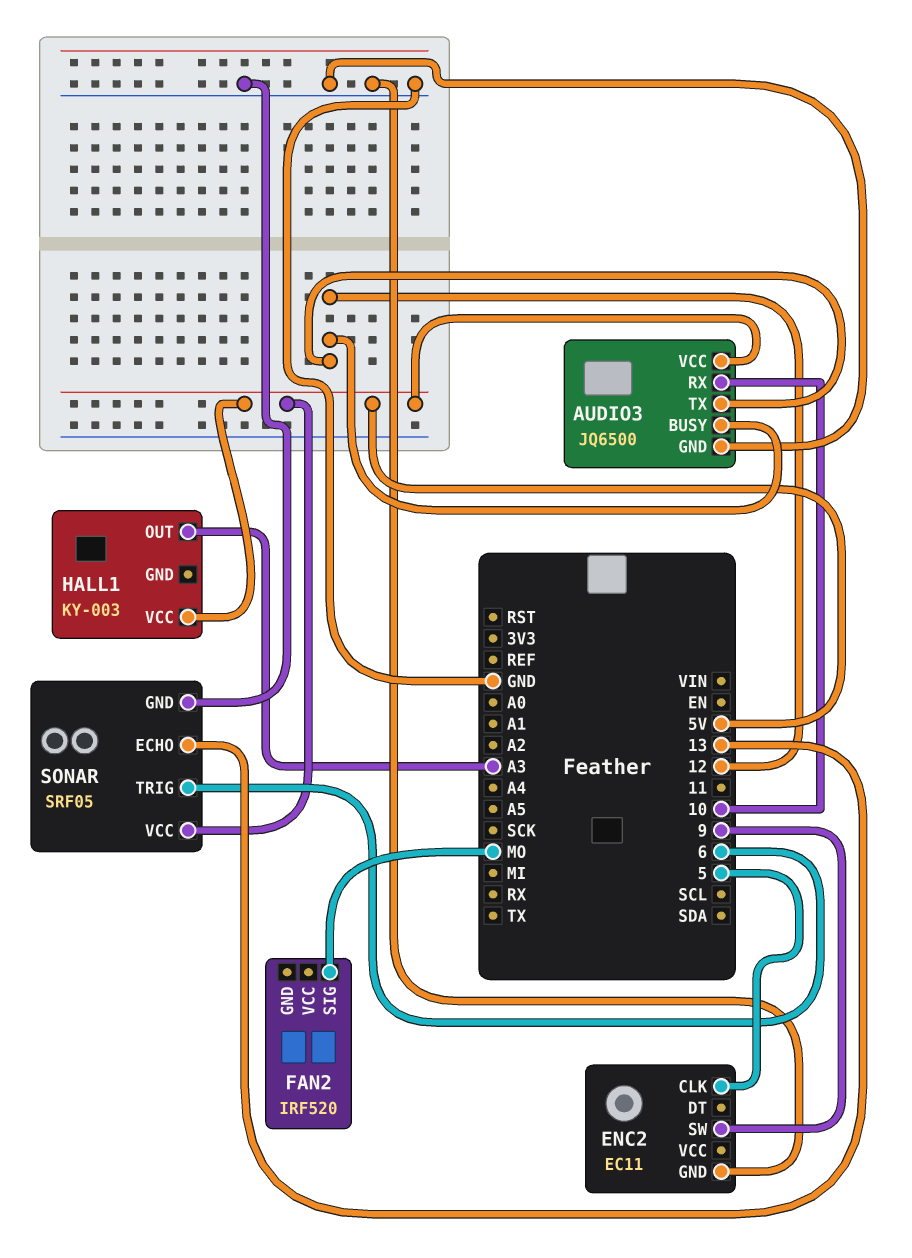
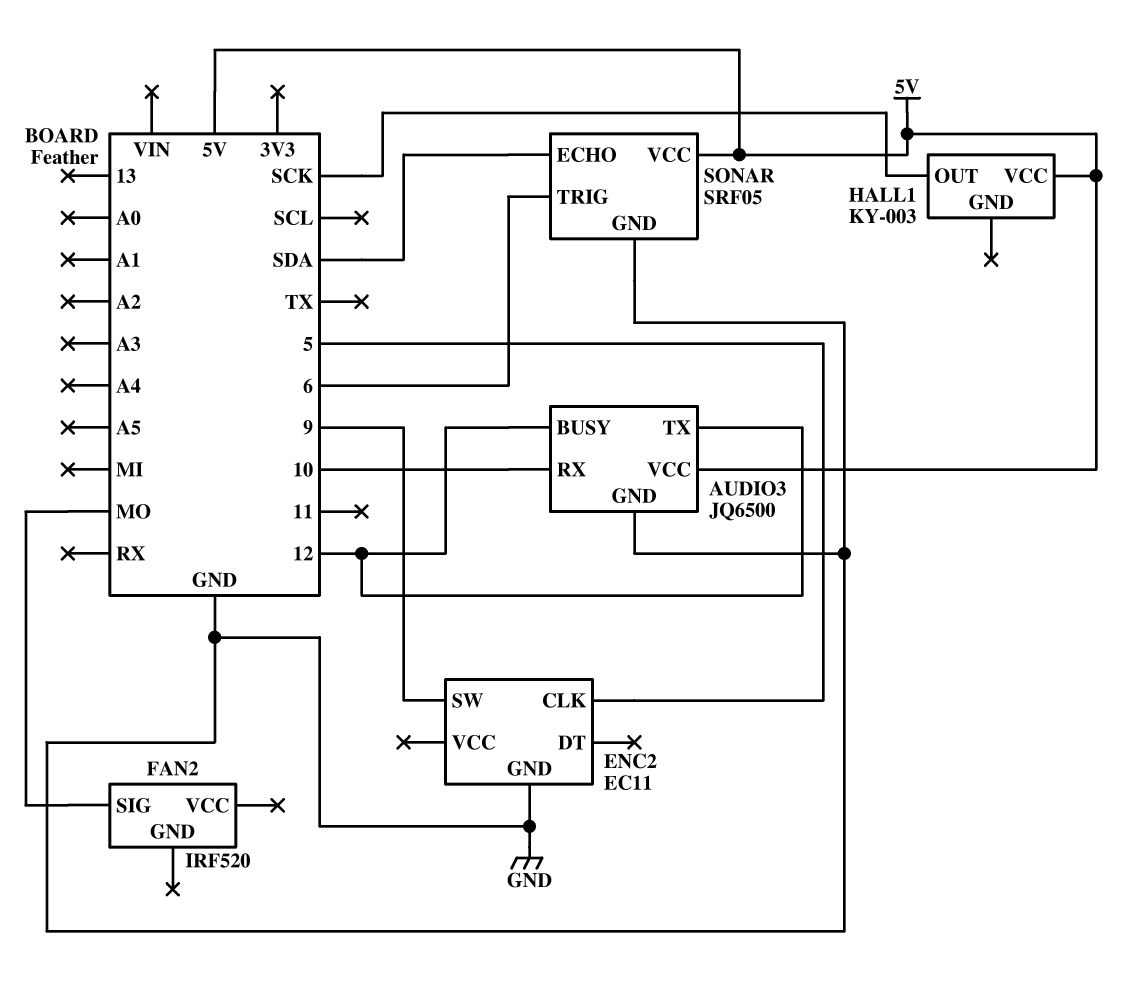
HALL1 pin OUT: A3 -> SCK
SONAR pin ECHO: 13 -> SDA

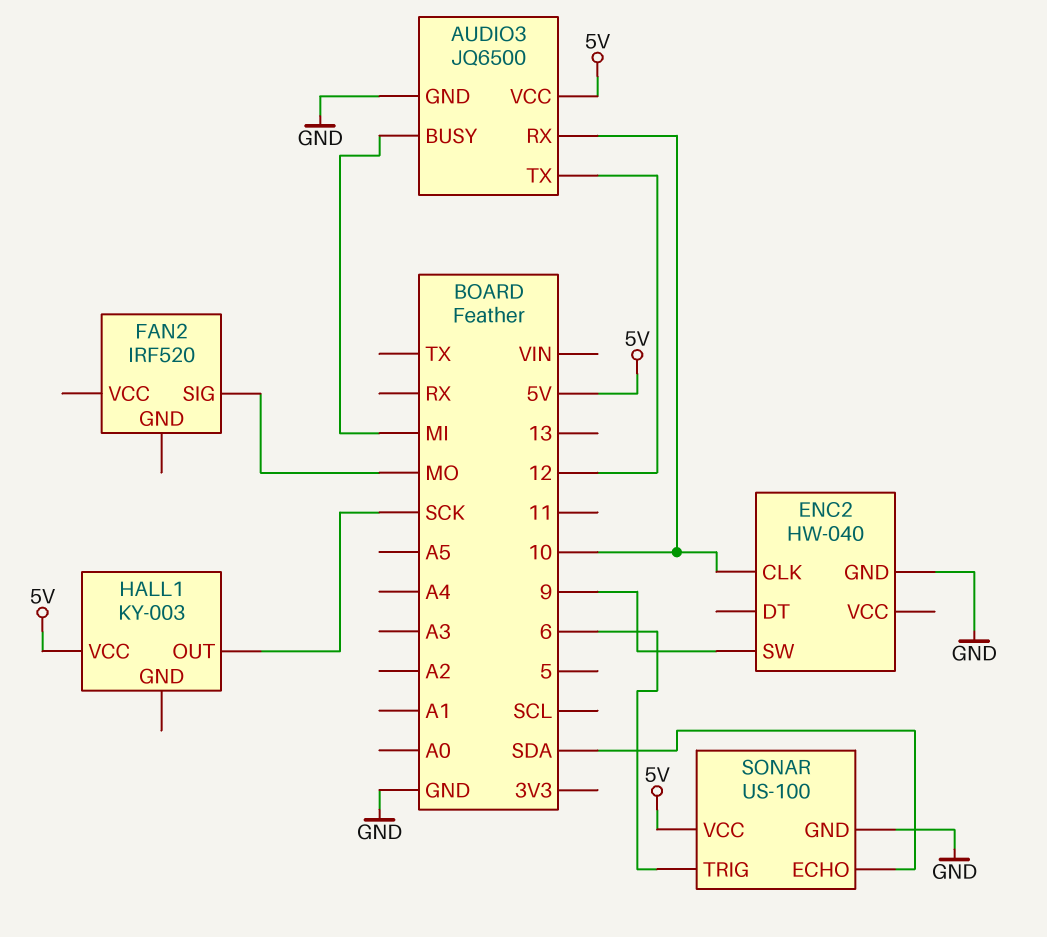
AUDIO3 pin BUSY: 12 -> MI
ENC2: EC11 -> HW-040
ENC2 pin CLK: 5 -> 10
SONAR: SRF05 -> US-100

